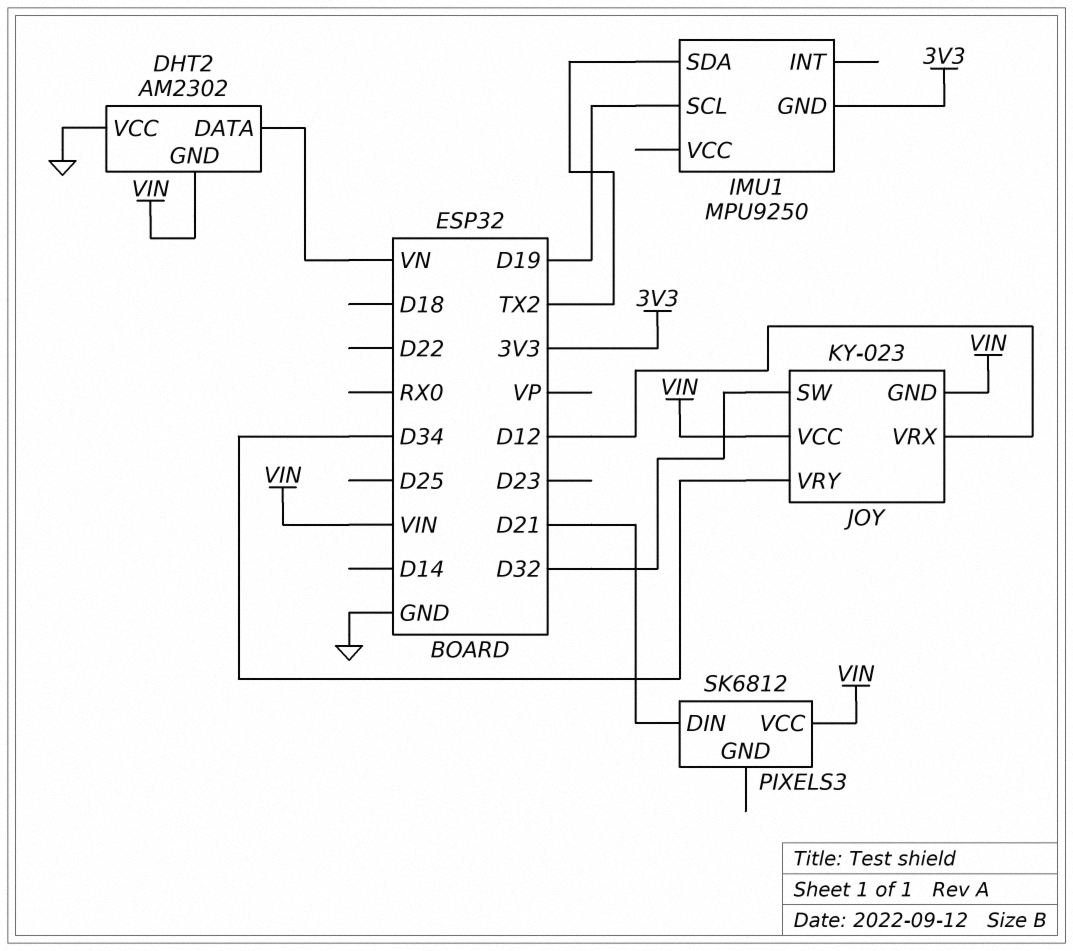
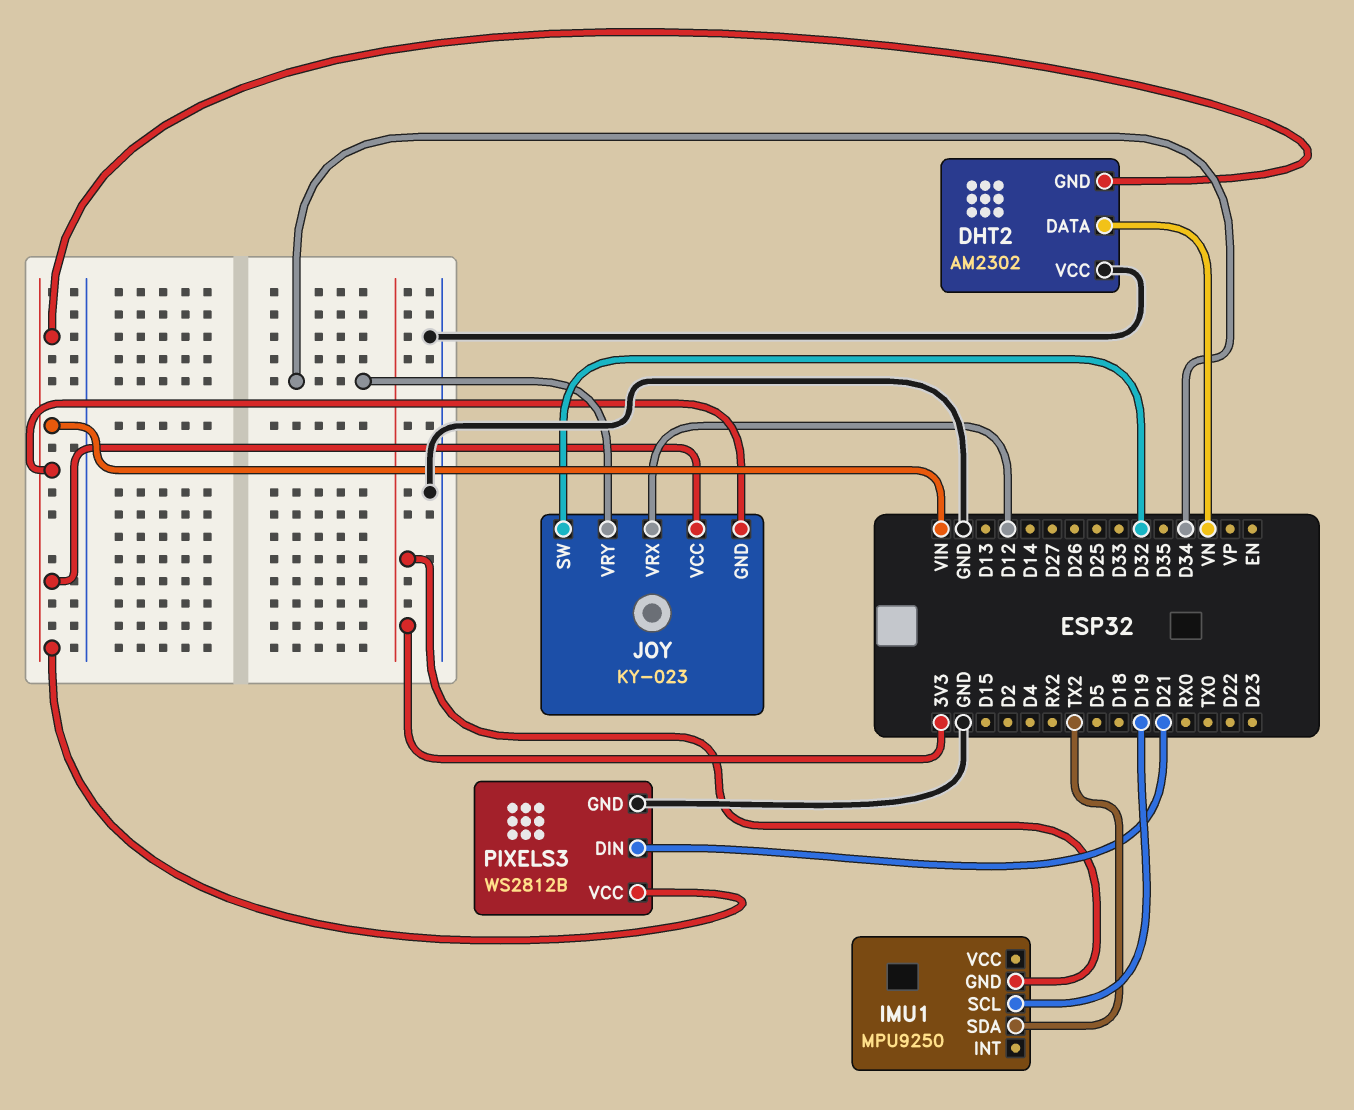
PIXELS3: SK6812 -> WS2812B
PIXELS3 pin GND: none -> GND

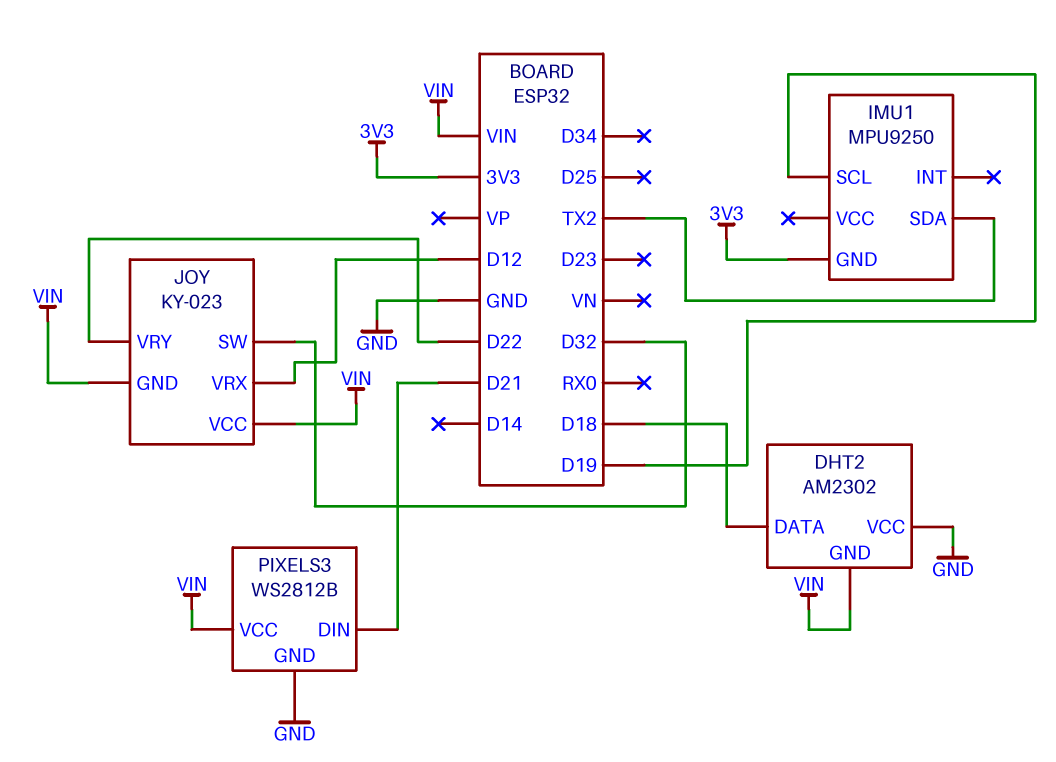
DHT2 pin DATA: VN -> D18
JOY pin VRY: D34 -> D22

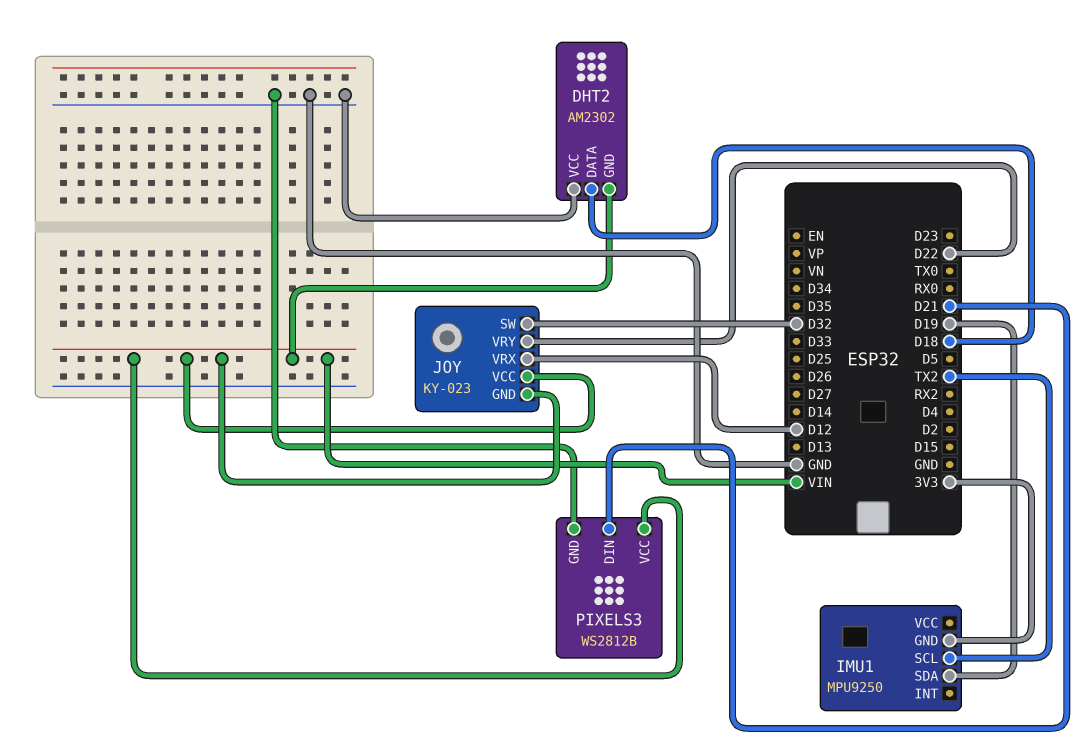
IMU1 pin SCL: D19 -> TX2
IMU1 pin SDA: TX2 -> D19

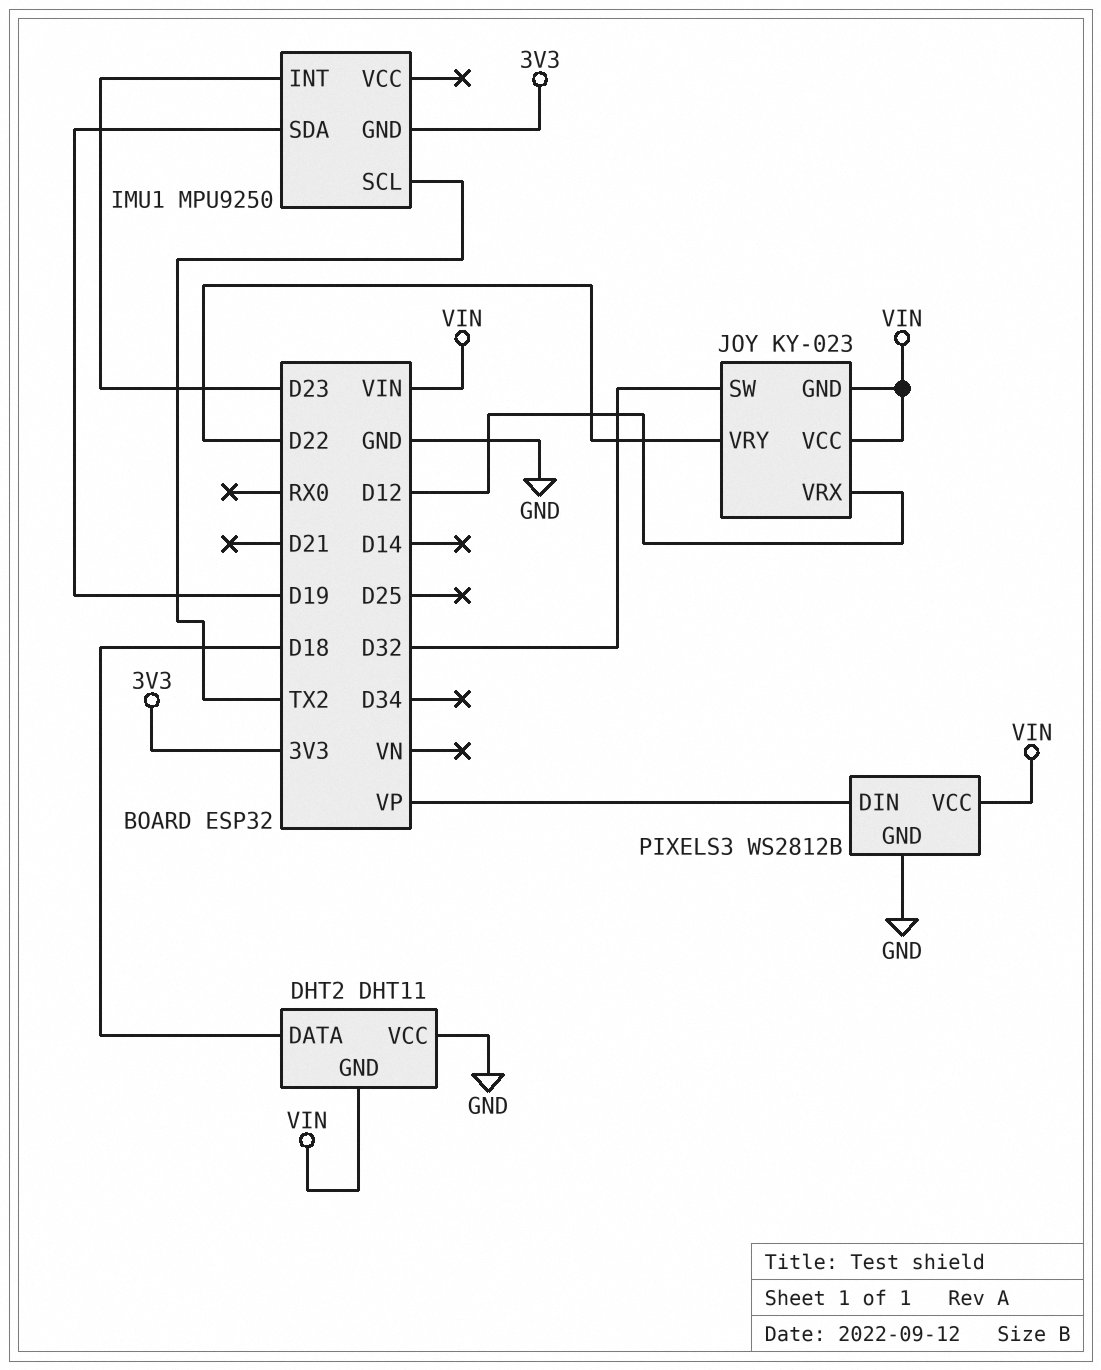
DHT2: AM2302 -> DHT11
IMU1 pin INT: none -> D23
PIXELS3 pin DIN: D21 -> VP

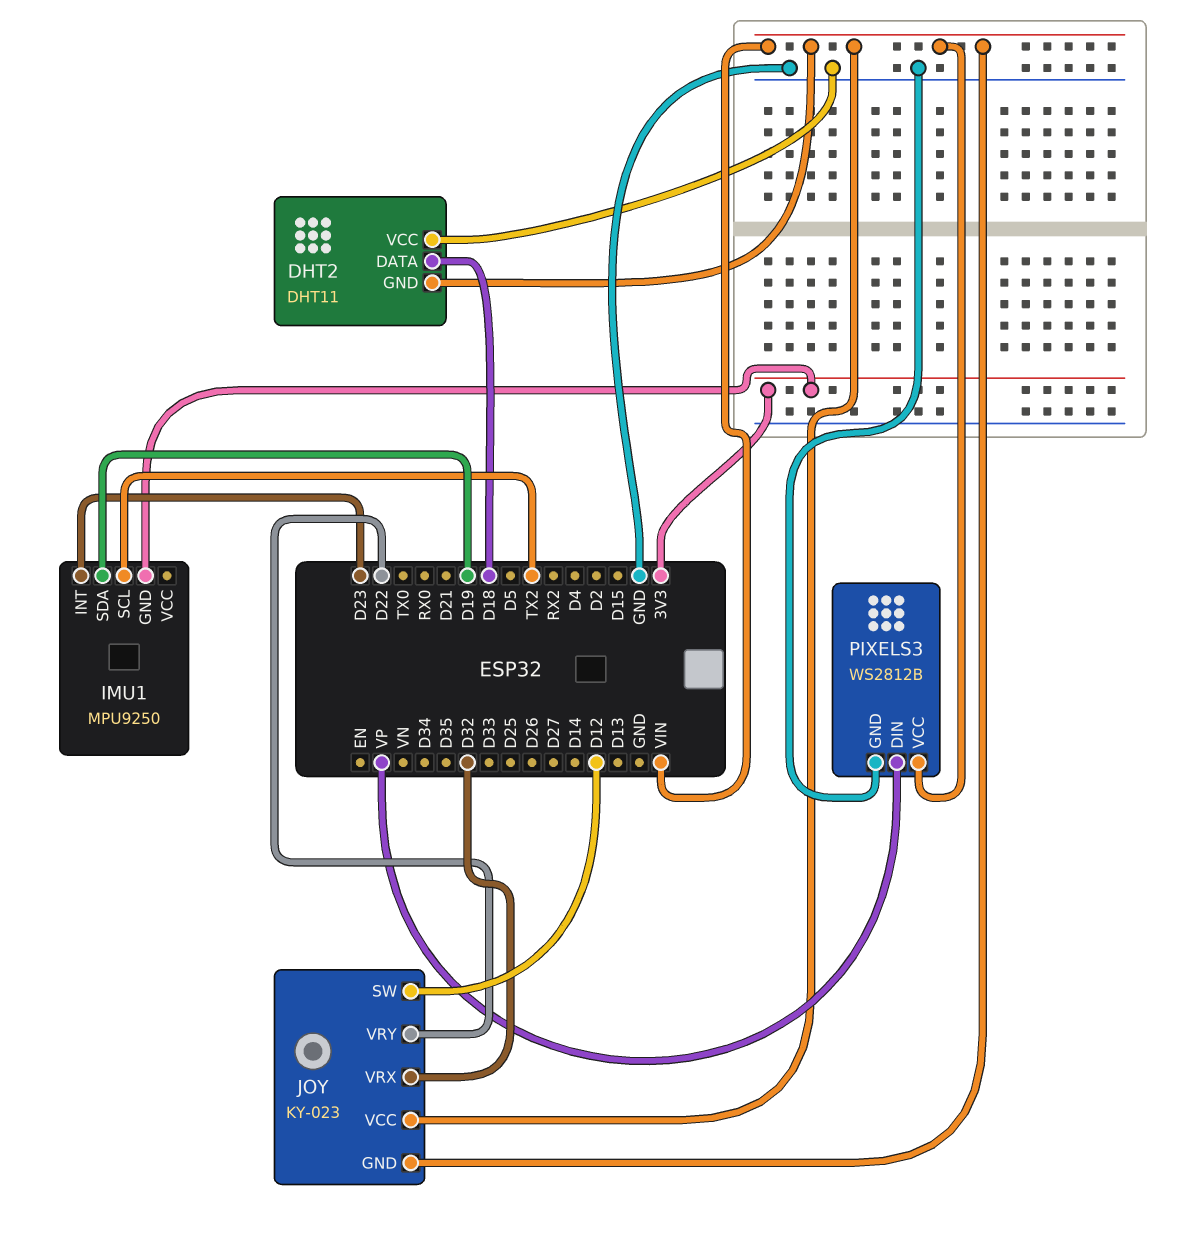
JOY pin SW: D32 -> D12
JOY pin VRX: D12 -> D32

